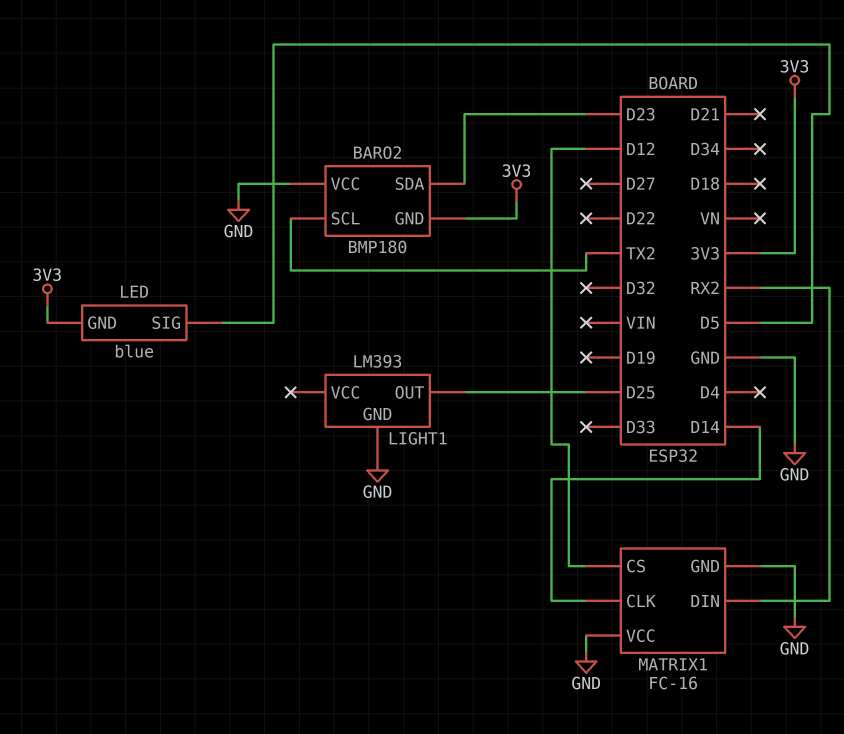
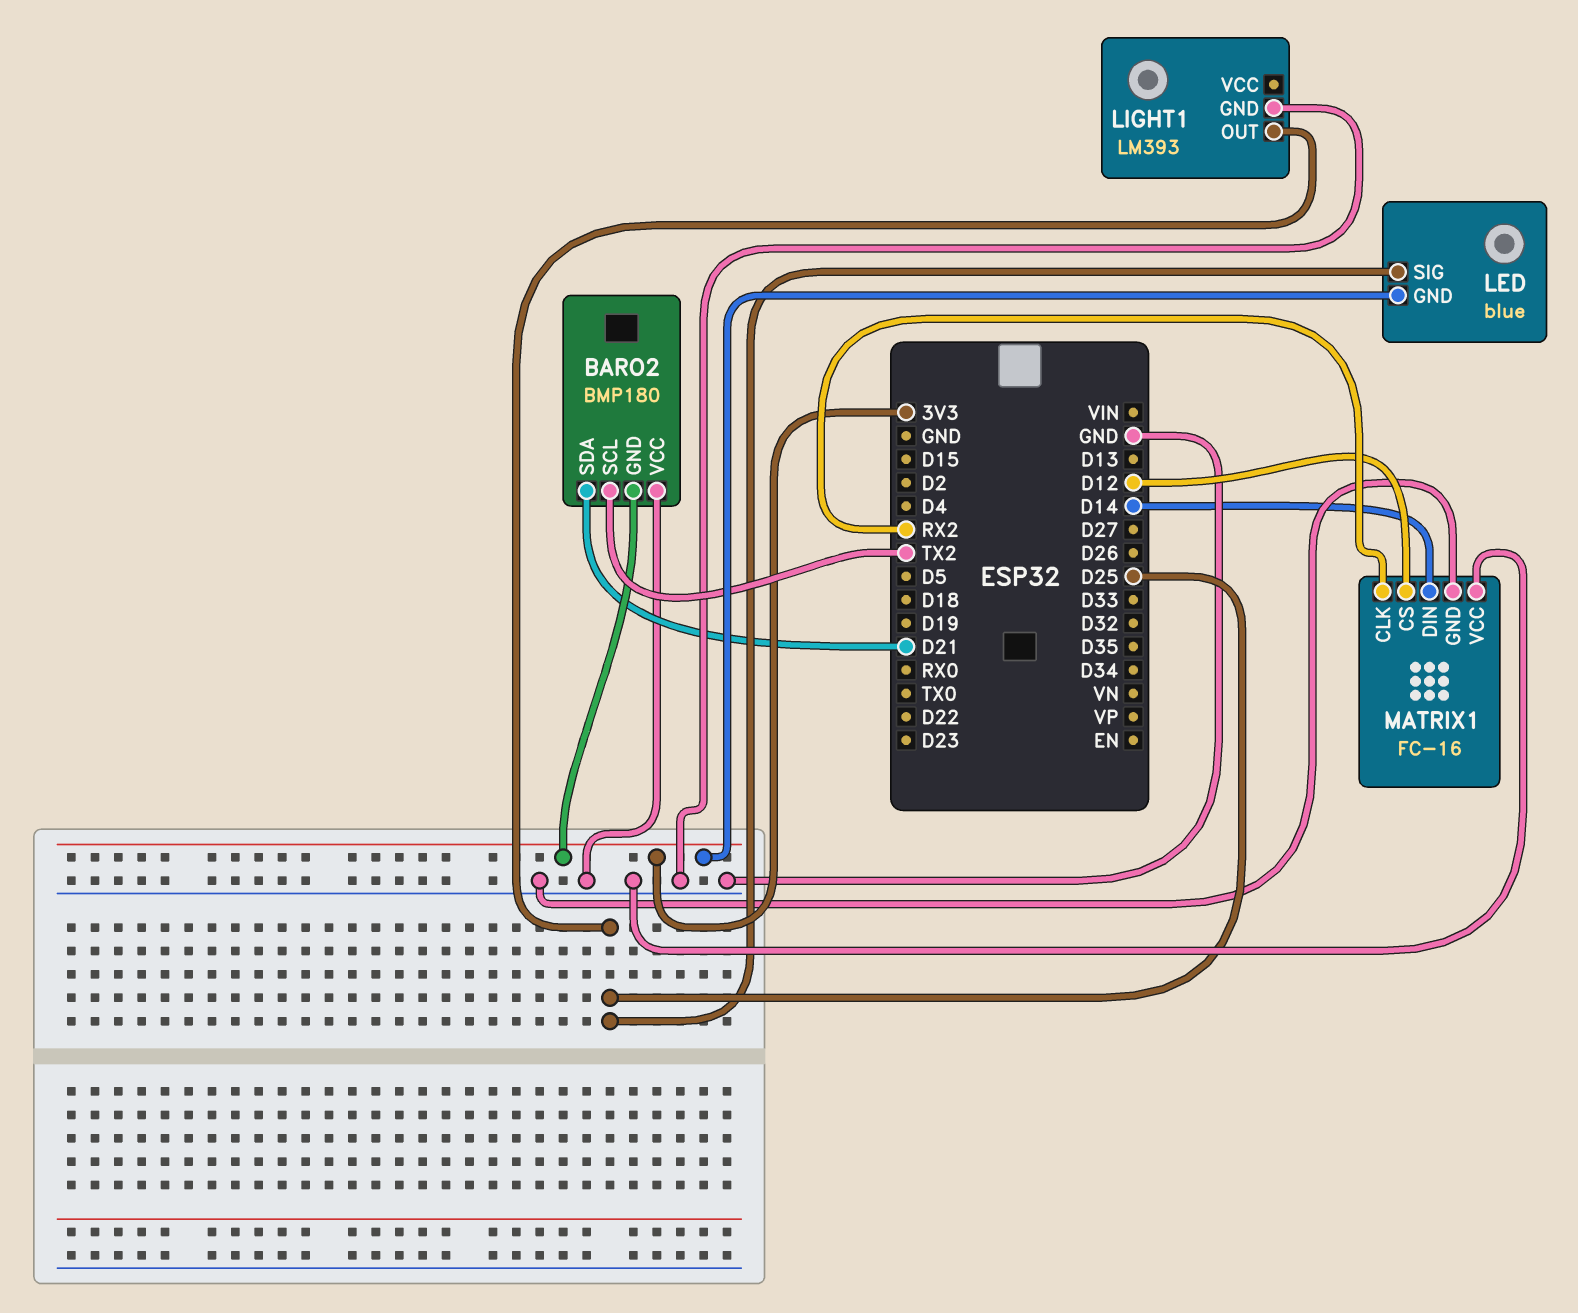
BARO2 pin SDA: D23 -> D21
LED pin SIG: D5 -> D25
MATRIX1 pin CLK: D14 -> RX2
MATRIX1 pin DIN: RX2 -> D14

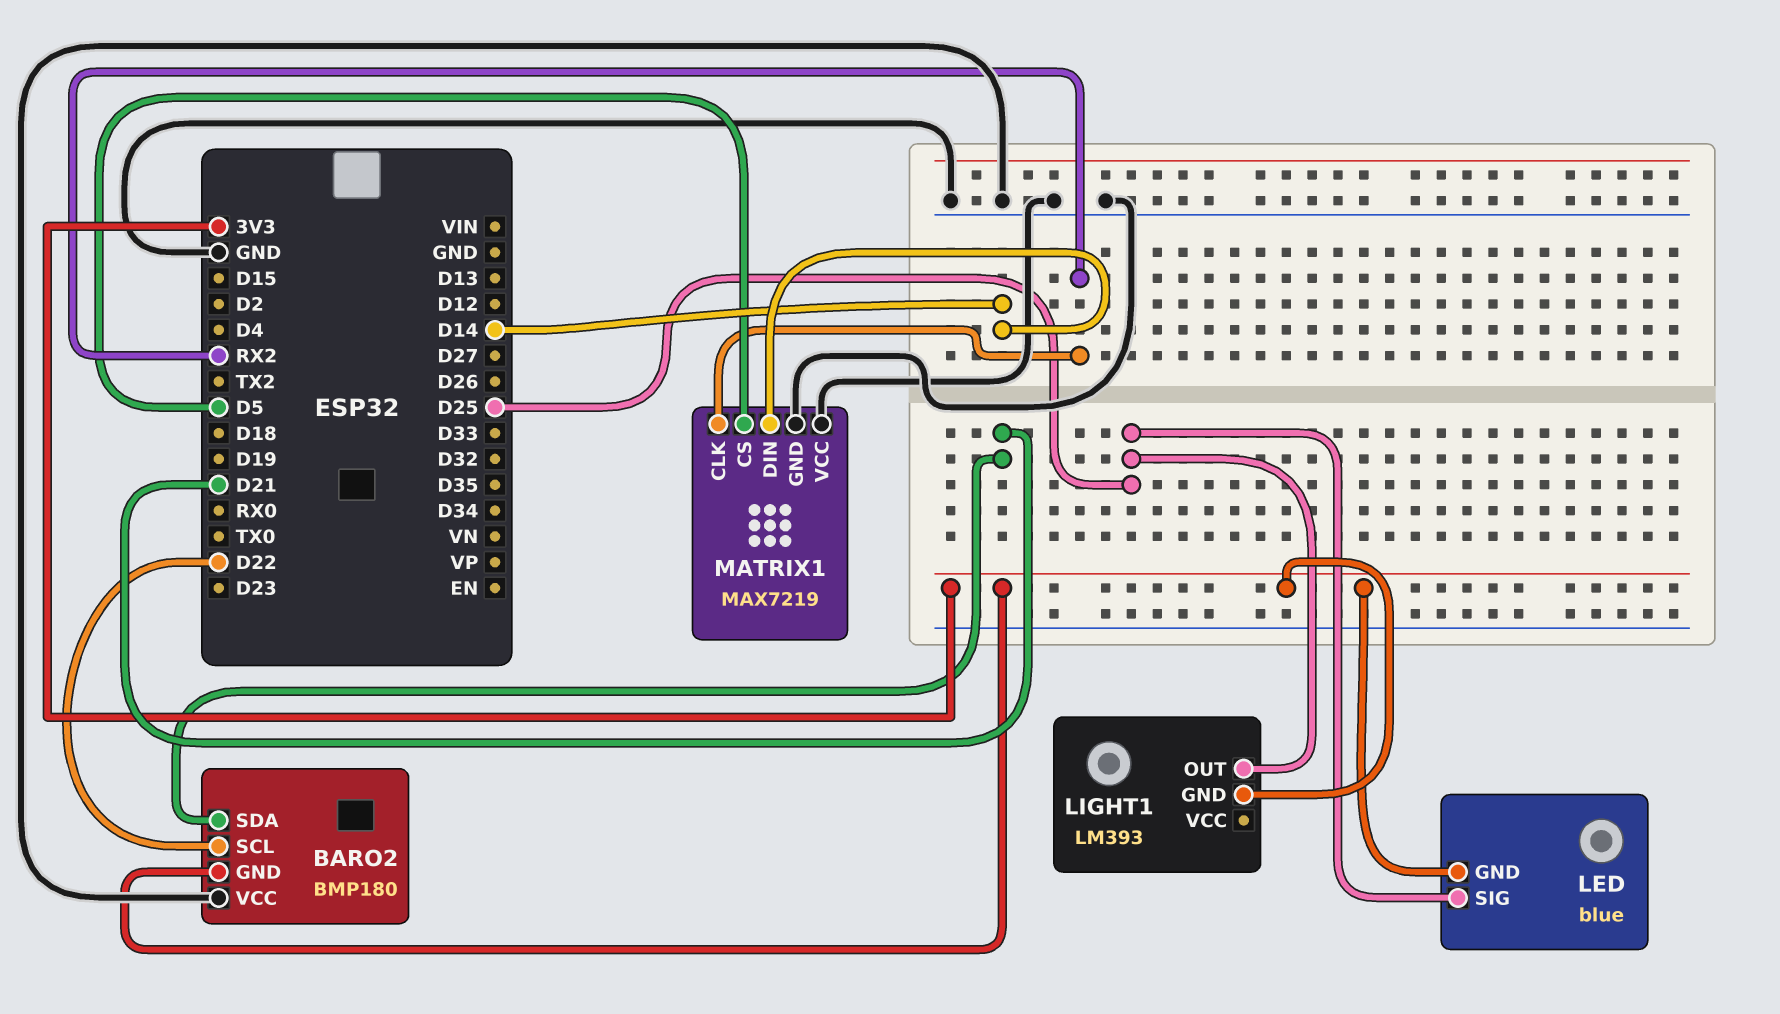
BARO2 pin SCL: TX2 -> D22
LIGHT1 pin GND: GND -> 3V3
MATRIX1: FC-16 -> MAX7219
MATRIX1 pin CS: D12 -> D5

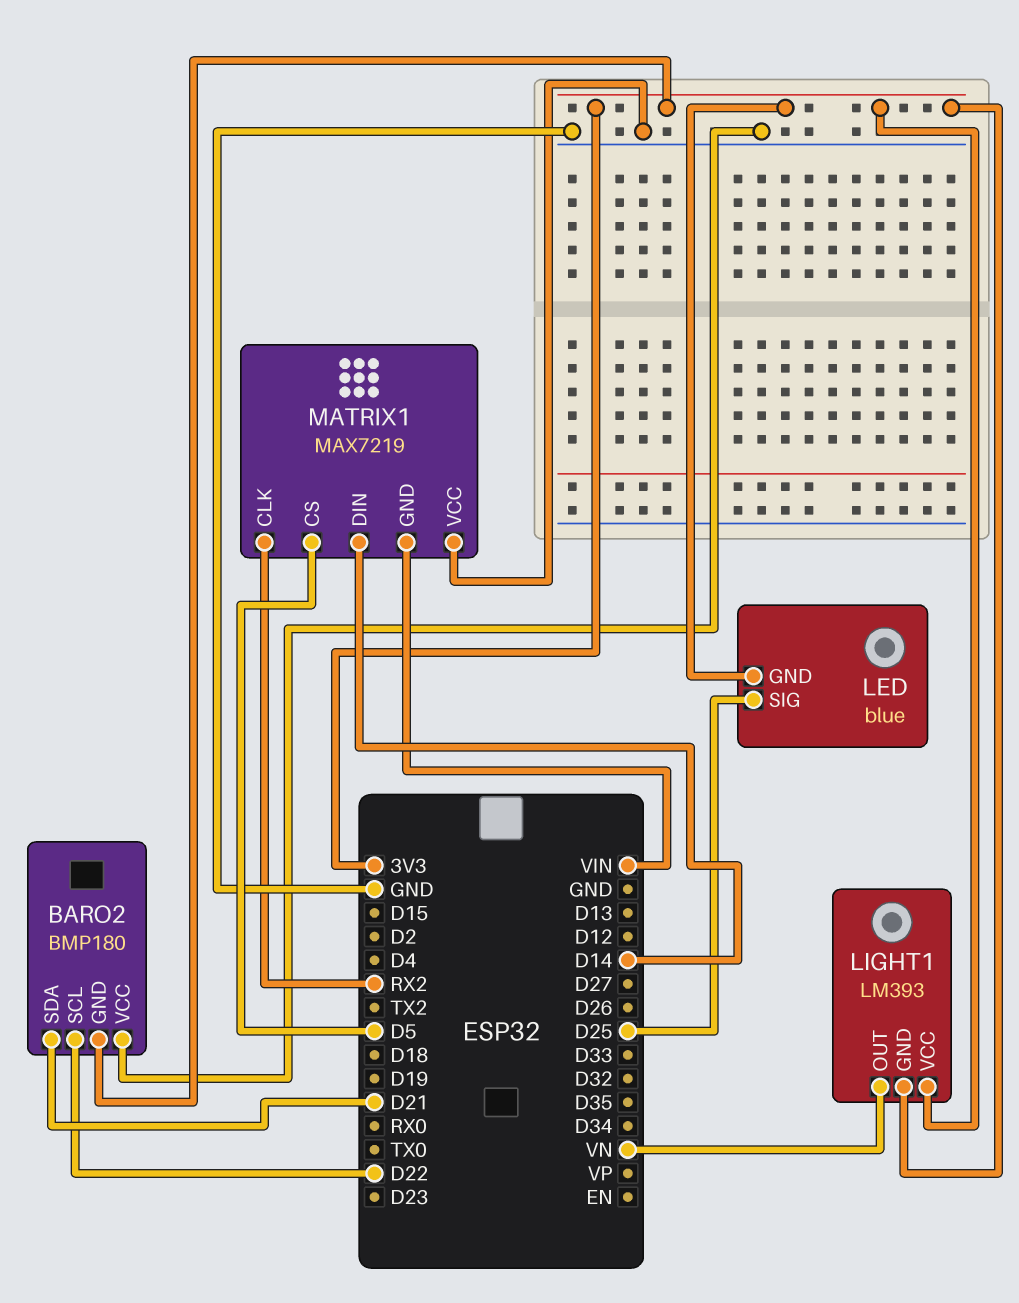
LIGHT1 pin OUT: D25 -> VN
LIGHT1 pin VCC: none -> 3V3
MATRIX1 pin GND: GND -> VIN

